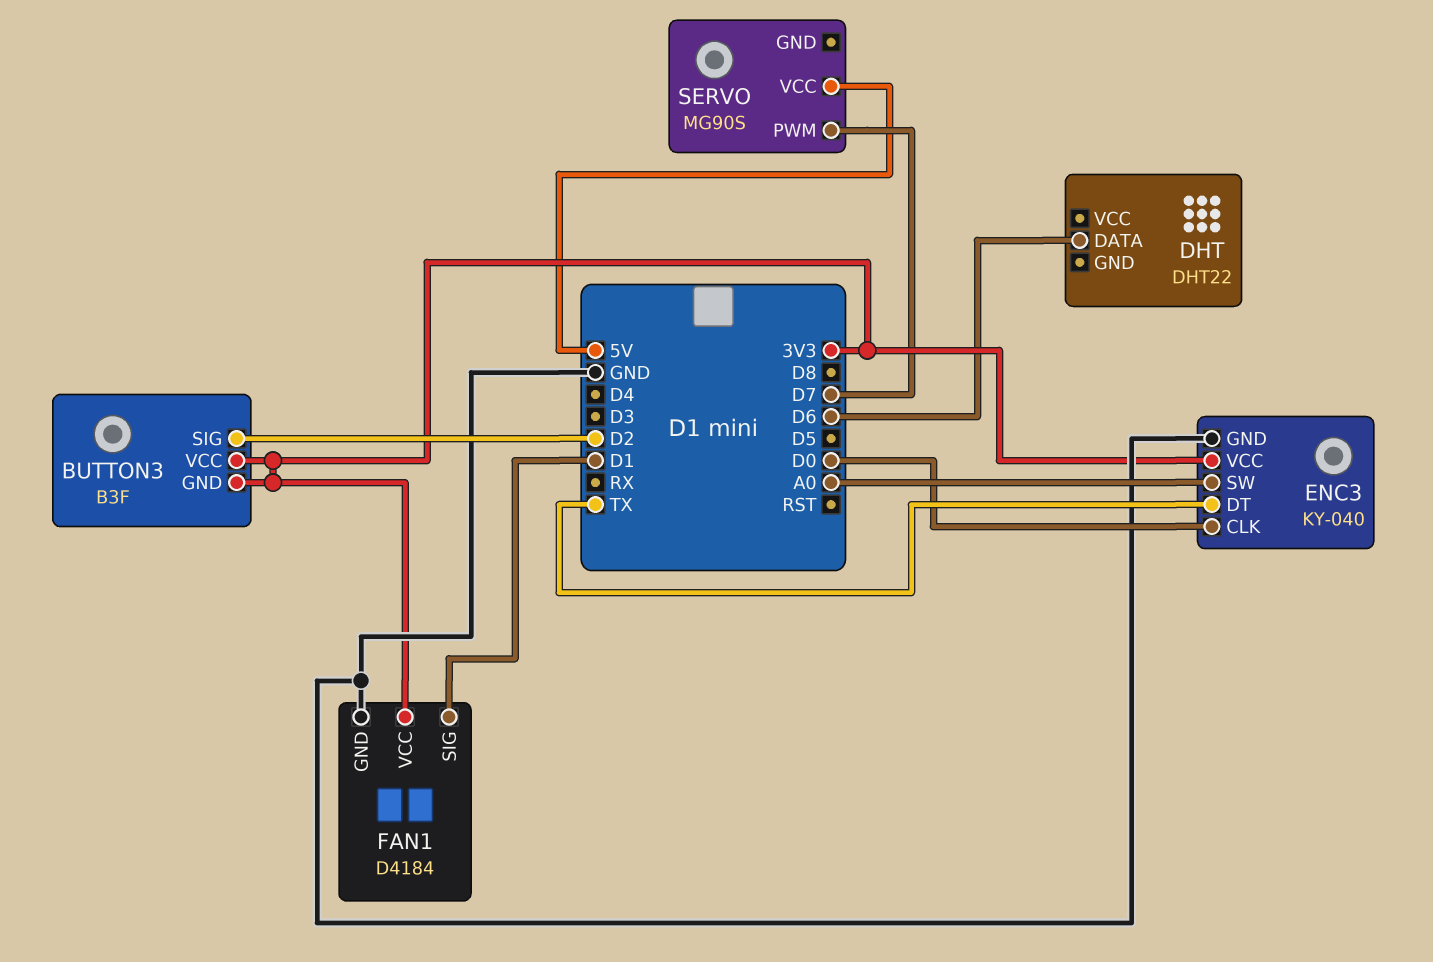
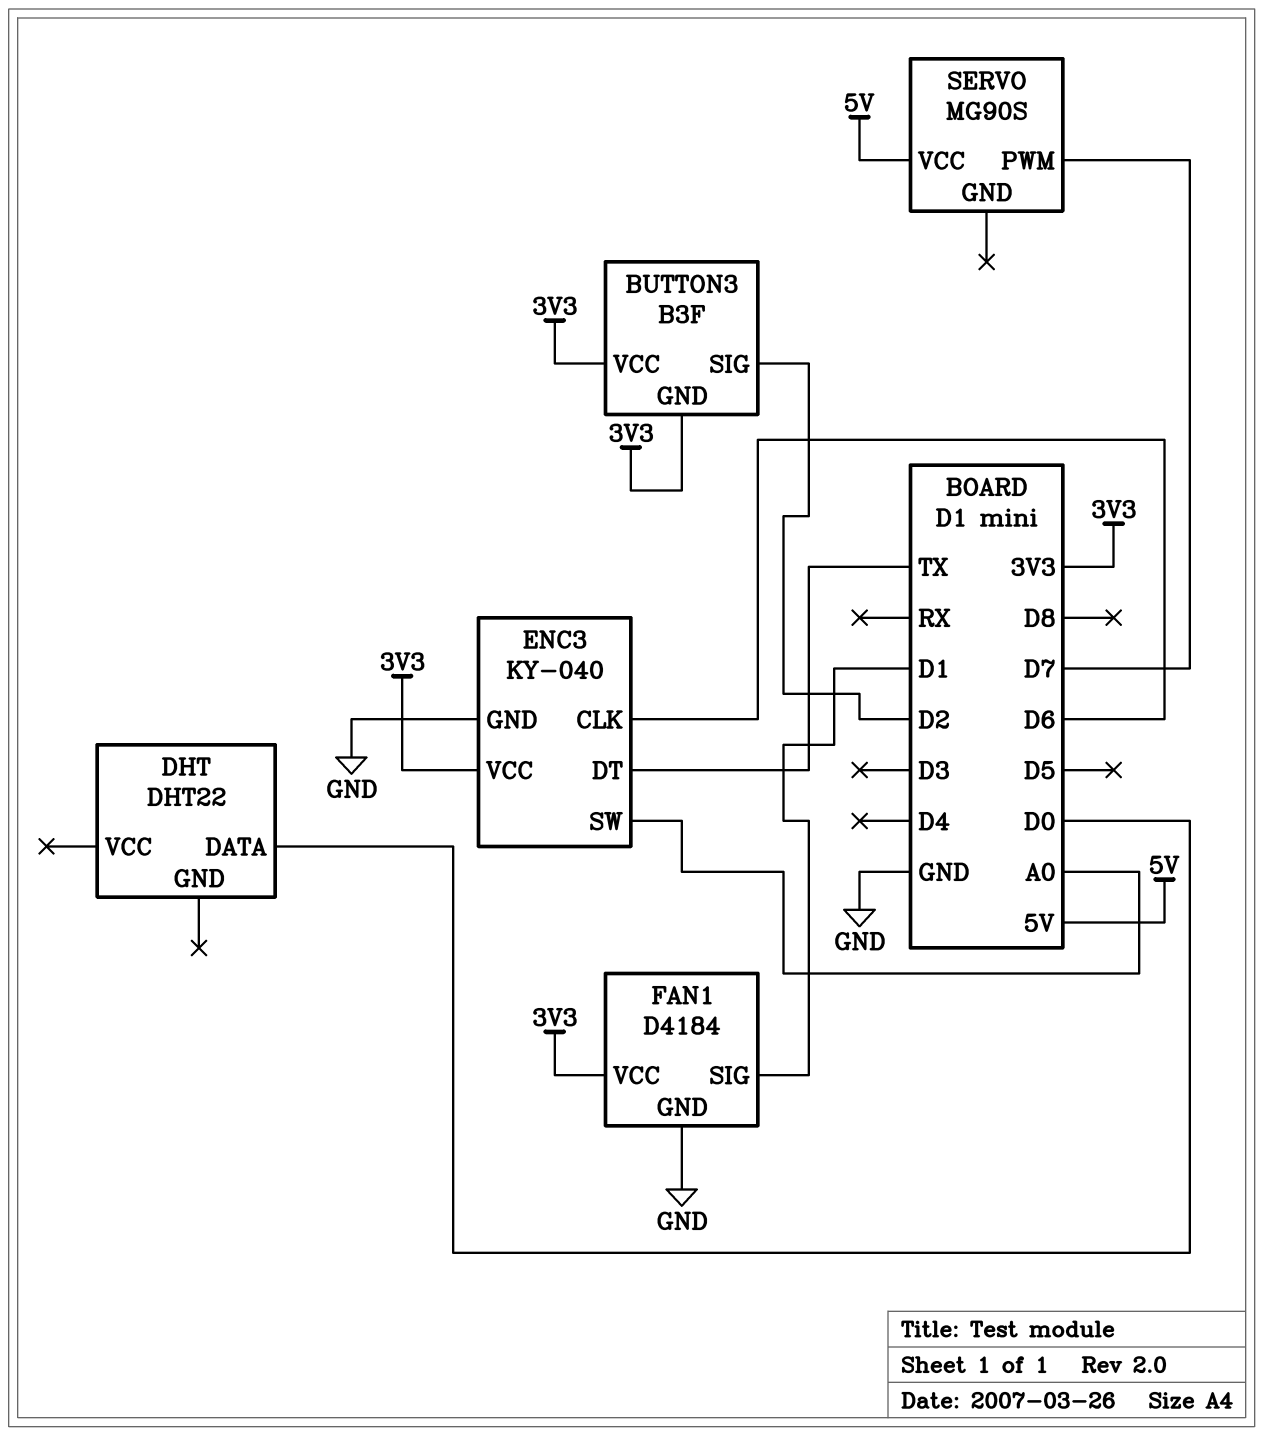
DHT pin DATA: D6 -> D0
ENC3 pin CLK: D0 -> D6

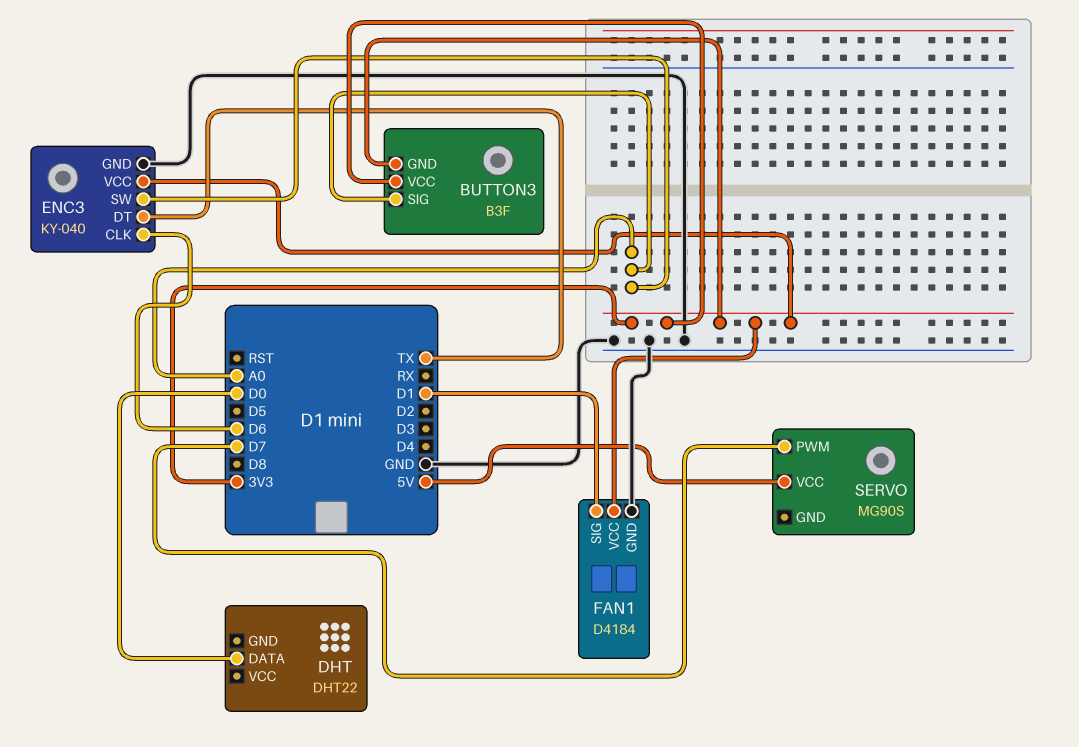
BUTTON3 pin SIG: D2 -> A0

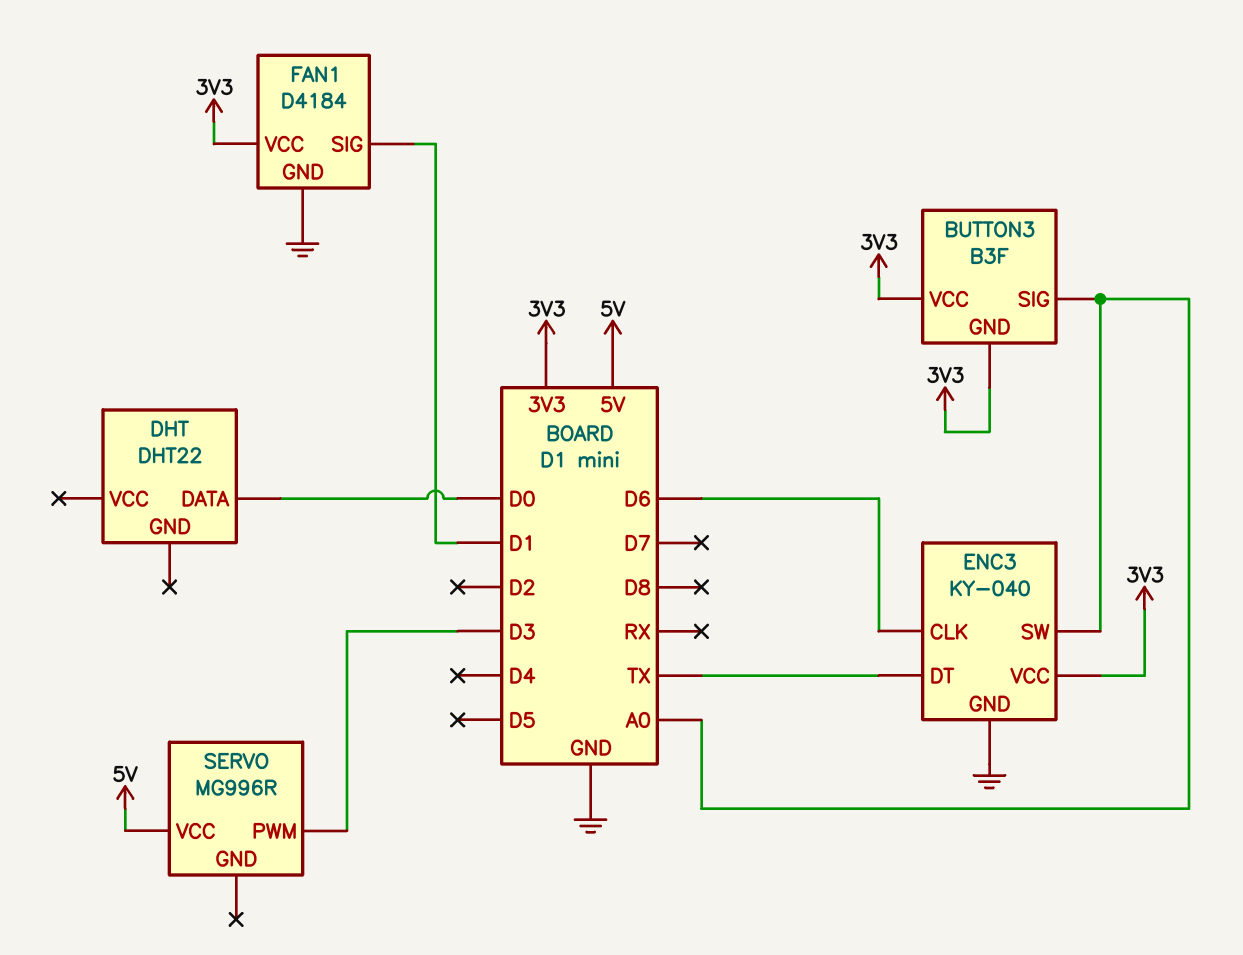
SERVO: MG90S -> MG996R
SERVO pin PWM: D7 -> D3

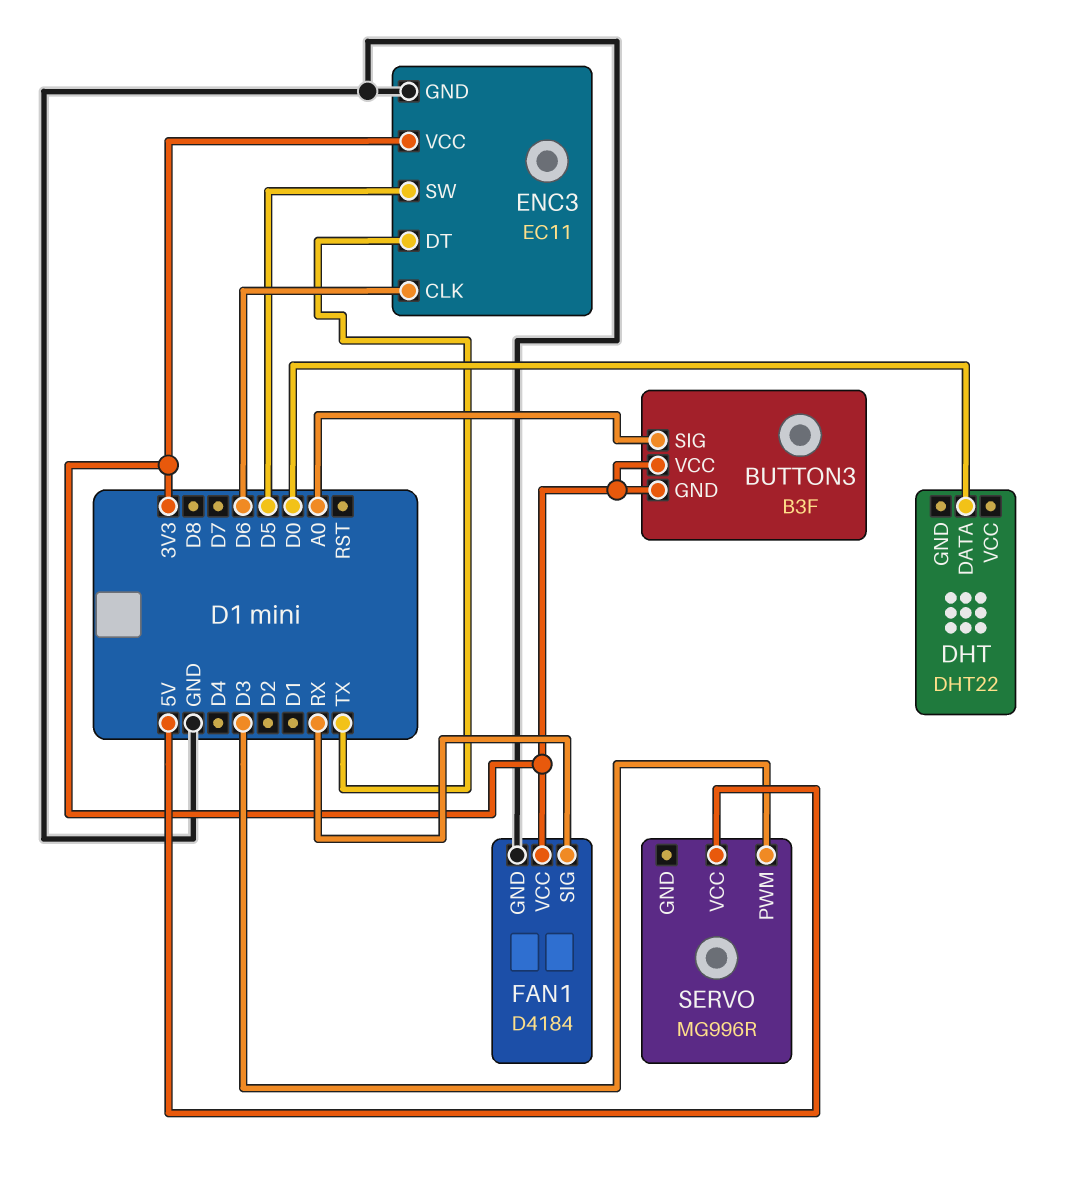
ENC3: KY-040 -> EC11
ENC3 pin SW: A0 -> D5
FAN1 pin SIG: D1 -> RX

